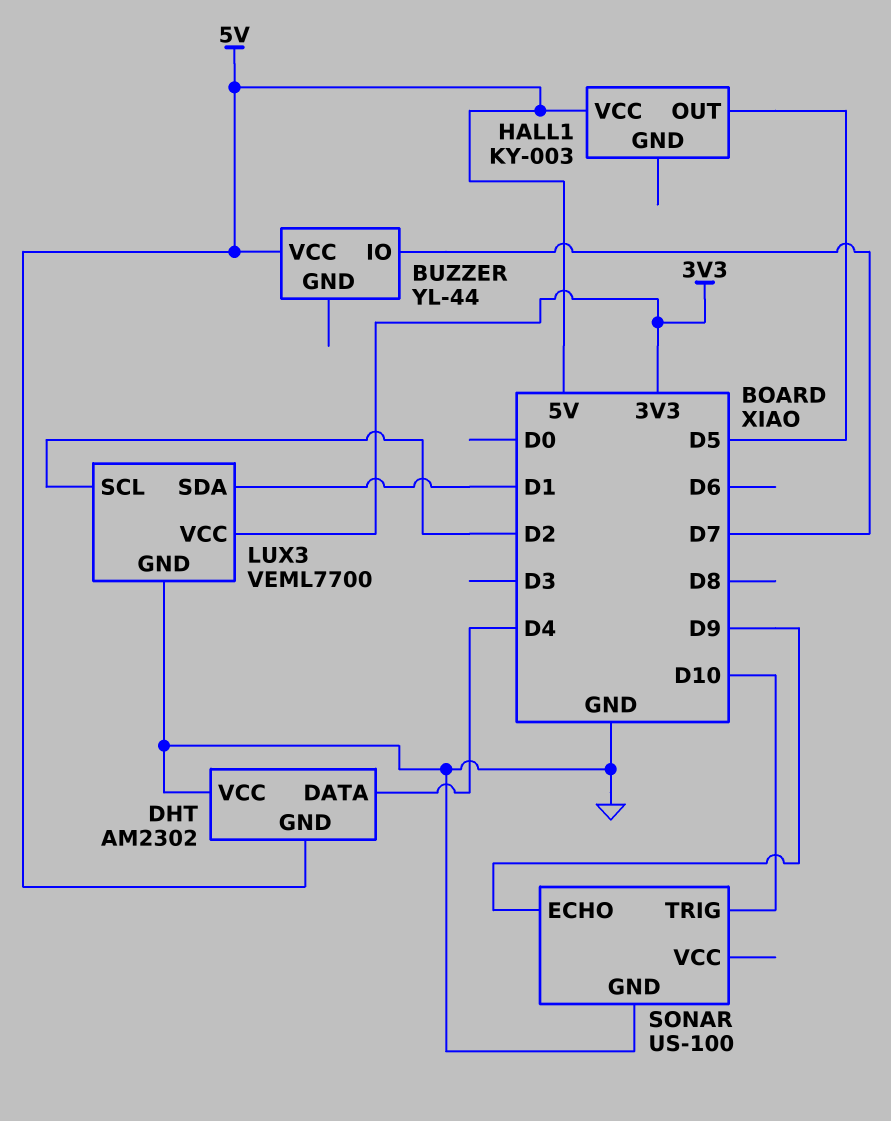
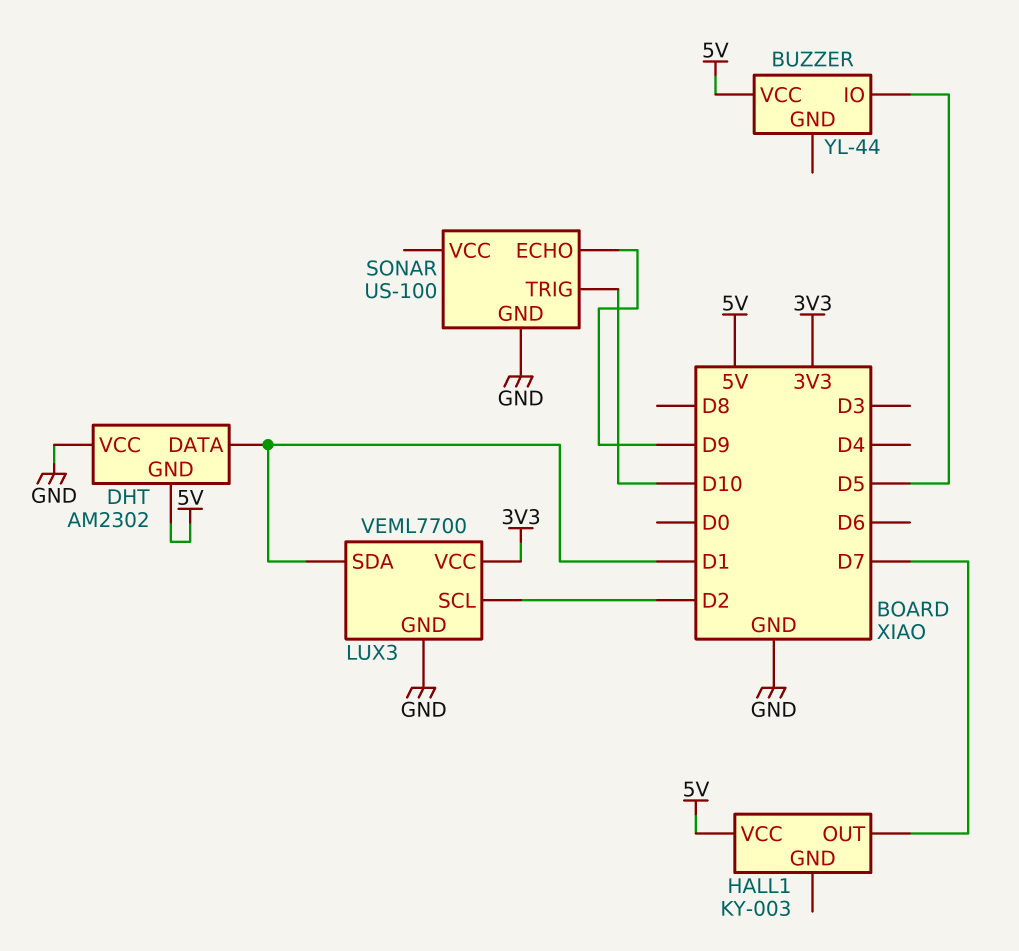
BUZZER pin IO: D7 -> D5
DHT pin DATA: D4 -> D1
HALL1 pin OUT: D5 -> D7

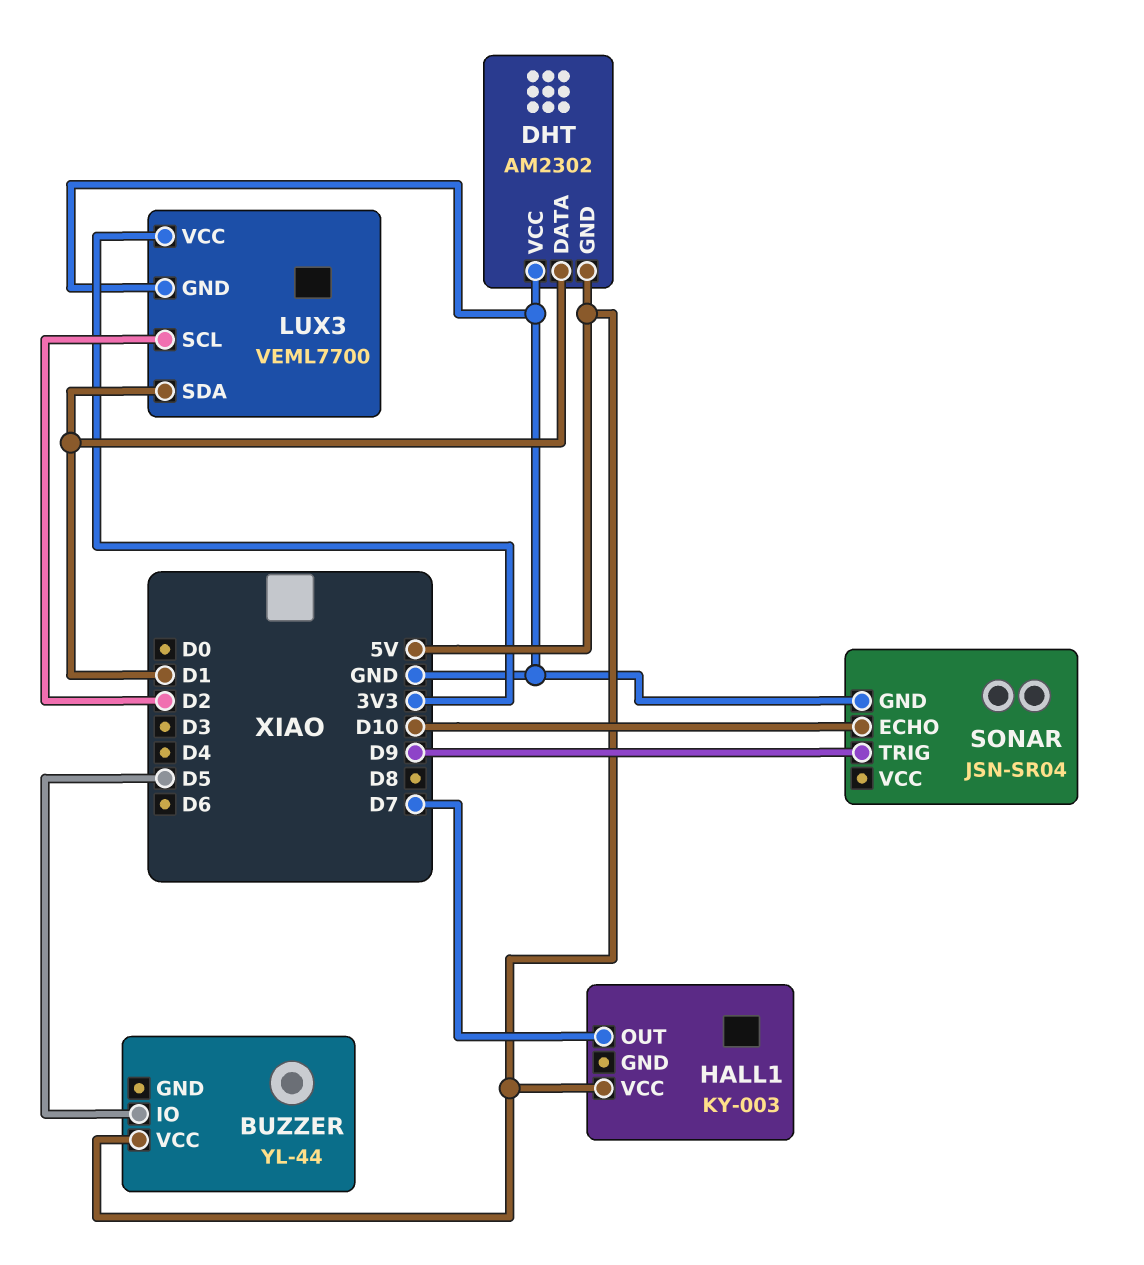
SONAR: US-100 -> JSN-SR04
SONAR pin ECHO: D9 -> D10
SONAR pin TRIG: D10 -> D9

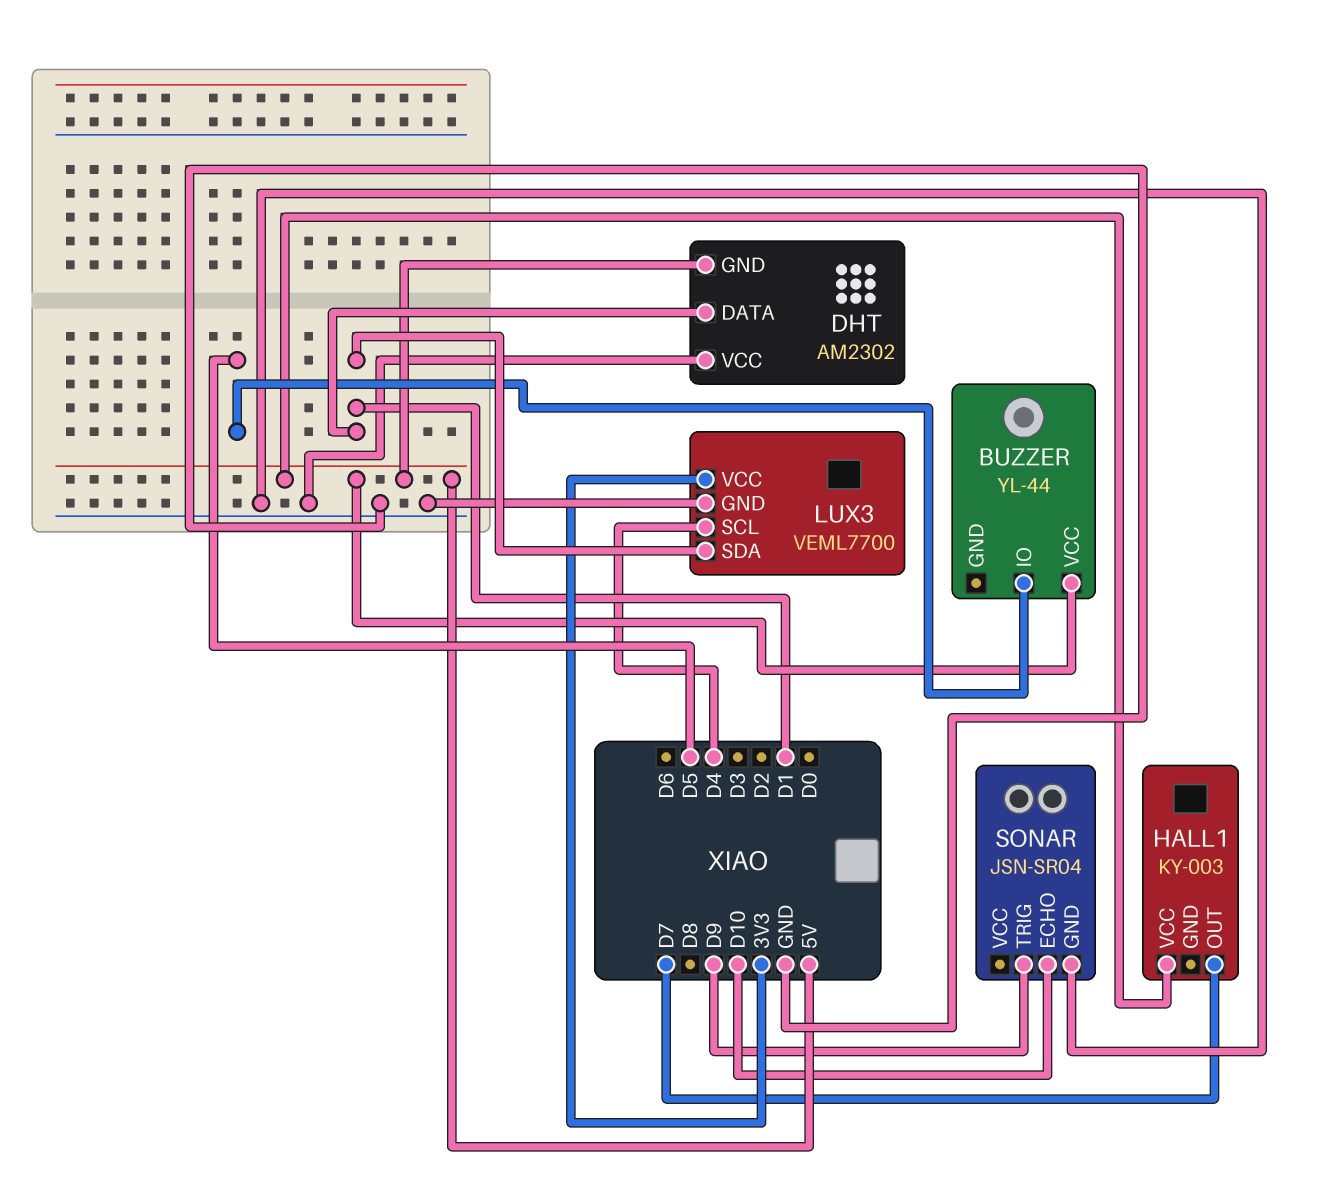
LUX3 pin SCL: D2 -> D4

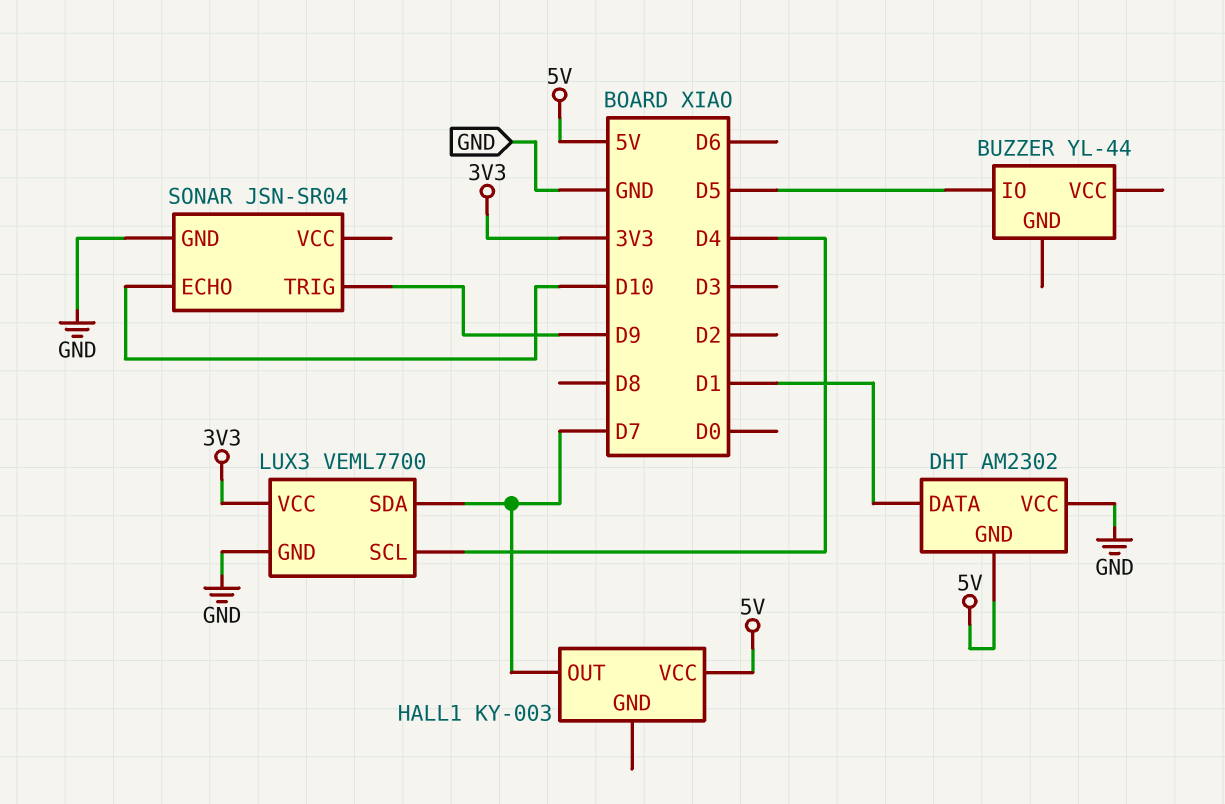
BUZZER pin VCC: 5V -> none
LUX3 pin SDA: D1 -> D7

